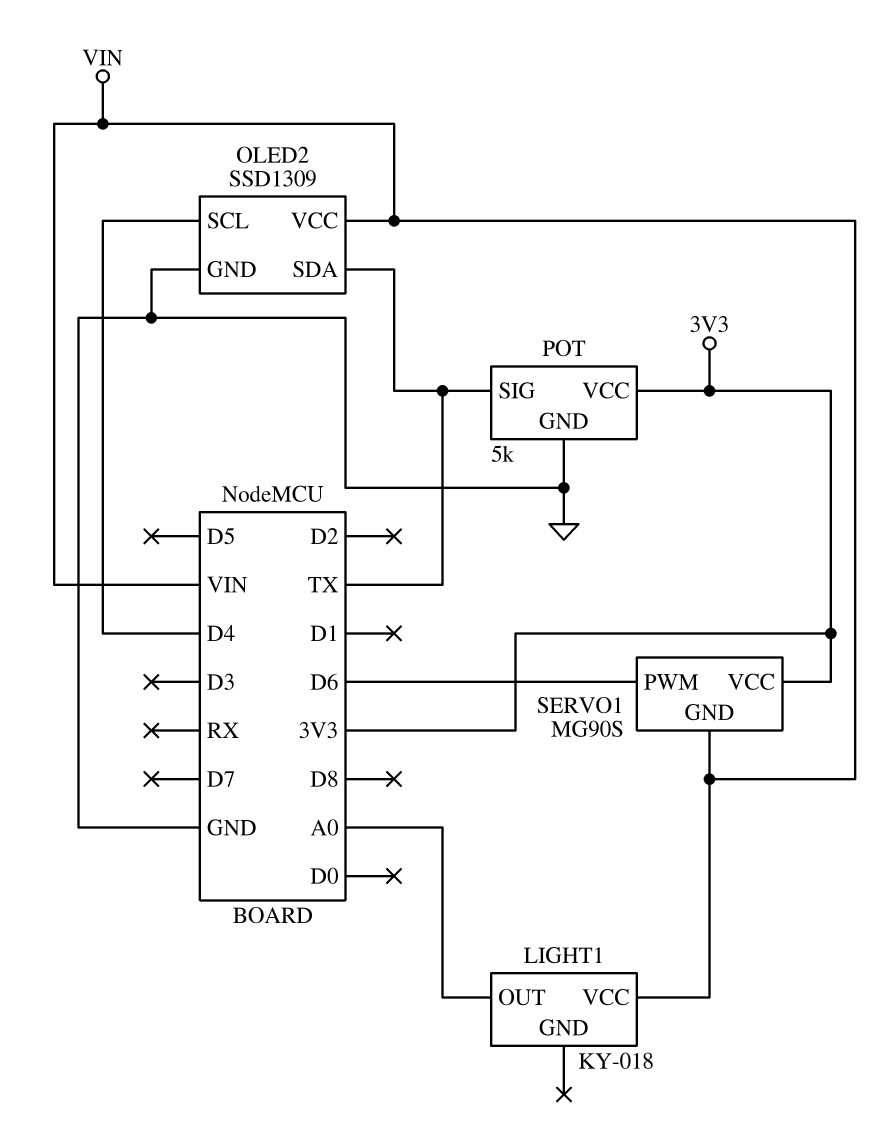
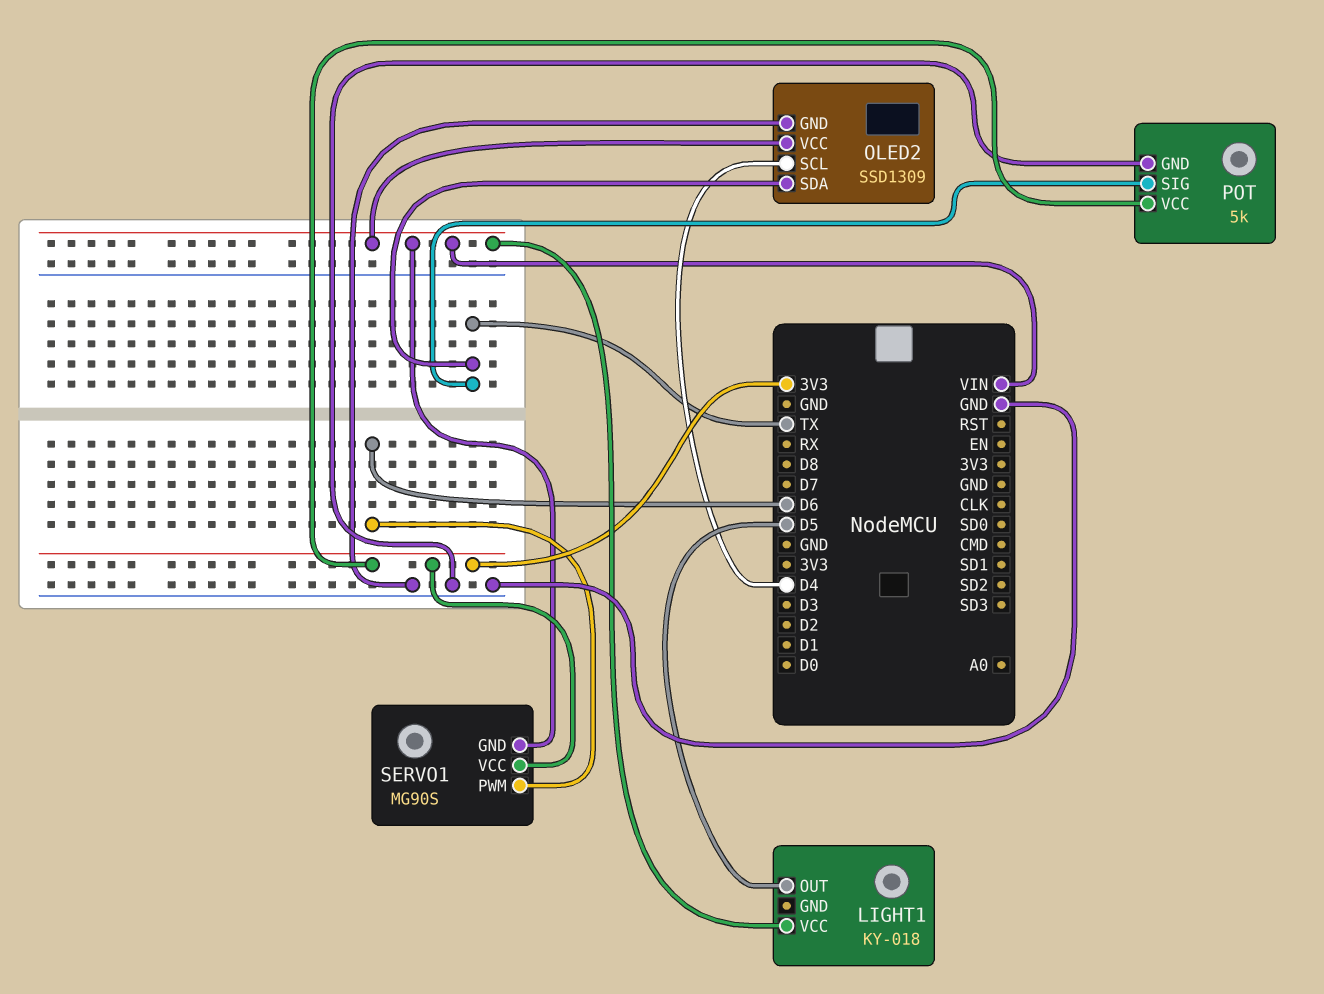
LIGHT1 pin OUT: A0 -> D5

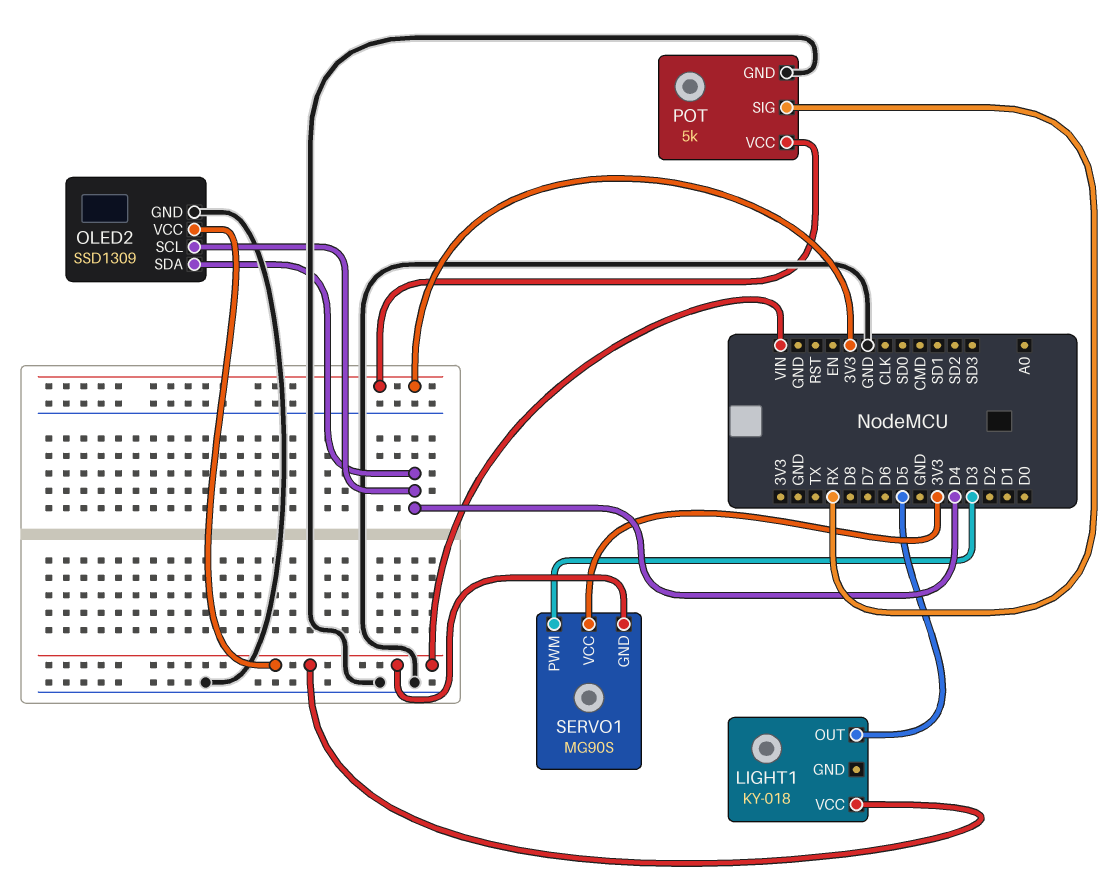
OLED2 pin SDA: TX -> D4
POT pin SIG: TX -> RX
SERVO1 pin PWM: D6 -> D3

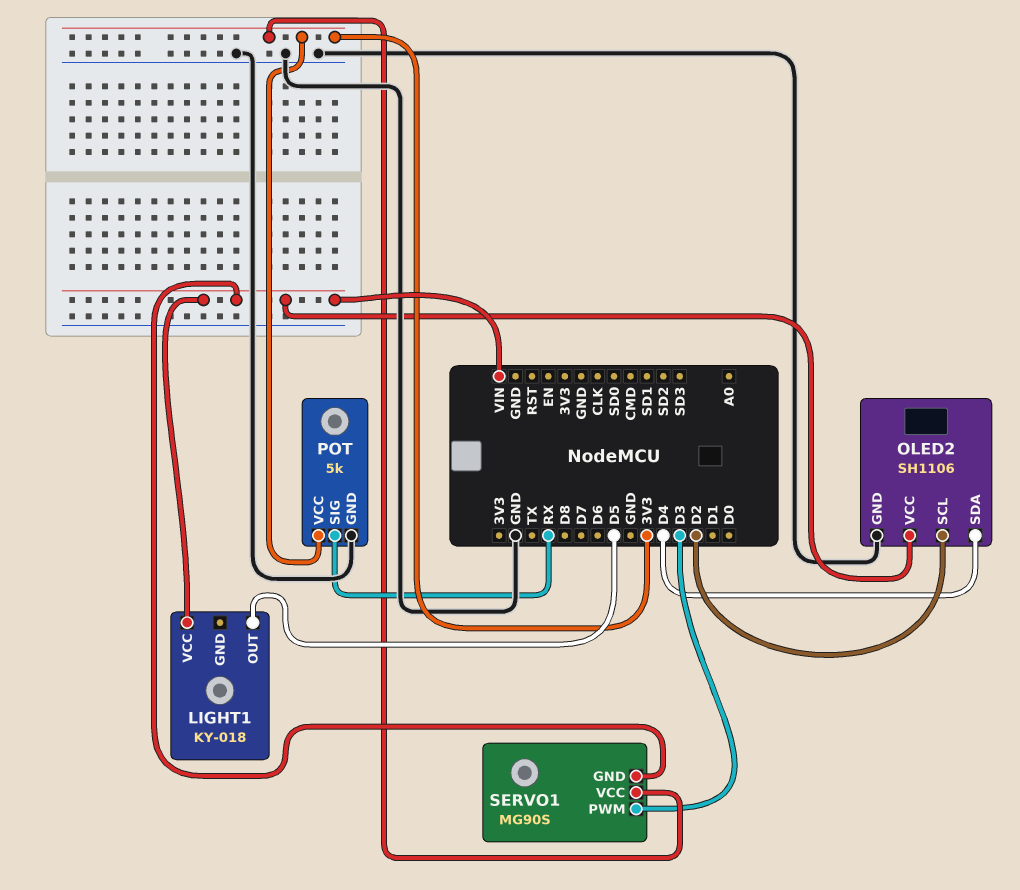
OLED2: SSD1309 -> SH1106
OLED2 pin SCL: D4 -> D2

